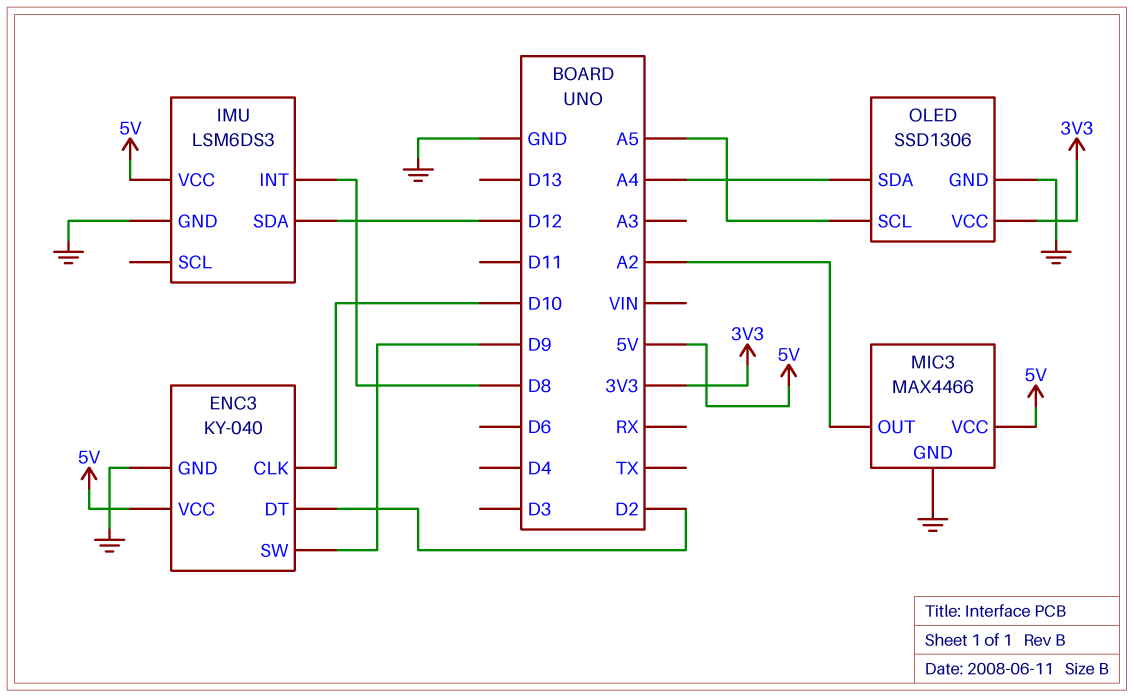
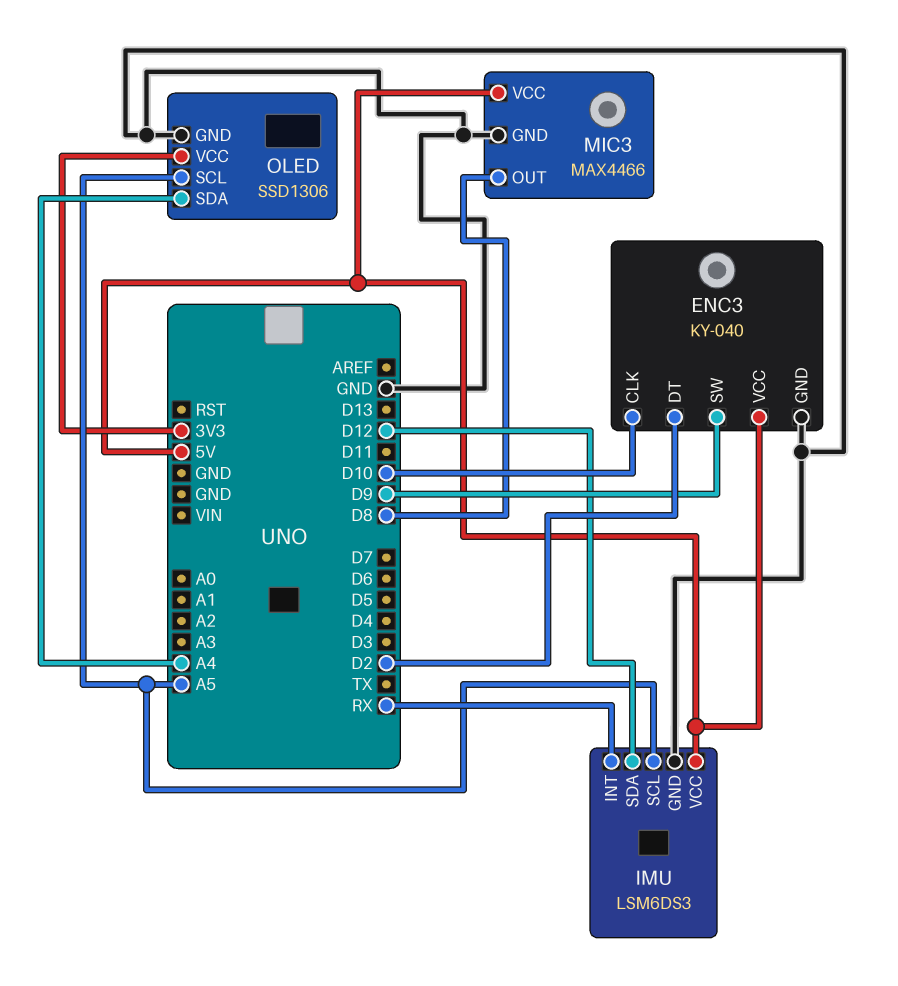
IMU pin INT: D8 -> RX
IMU pin SCL: none -> A5
MIC3 pin OUT: A2 -> D8

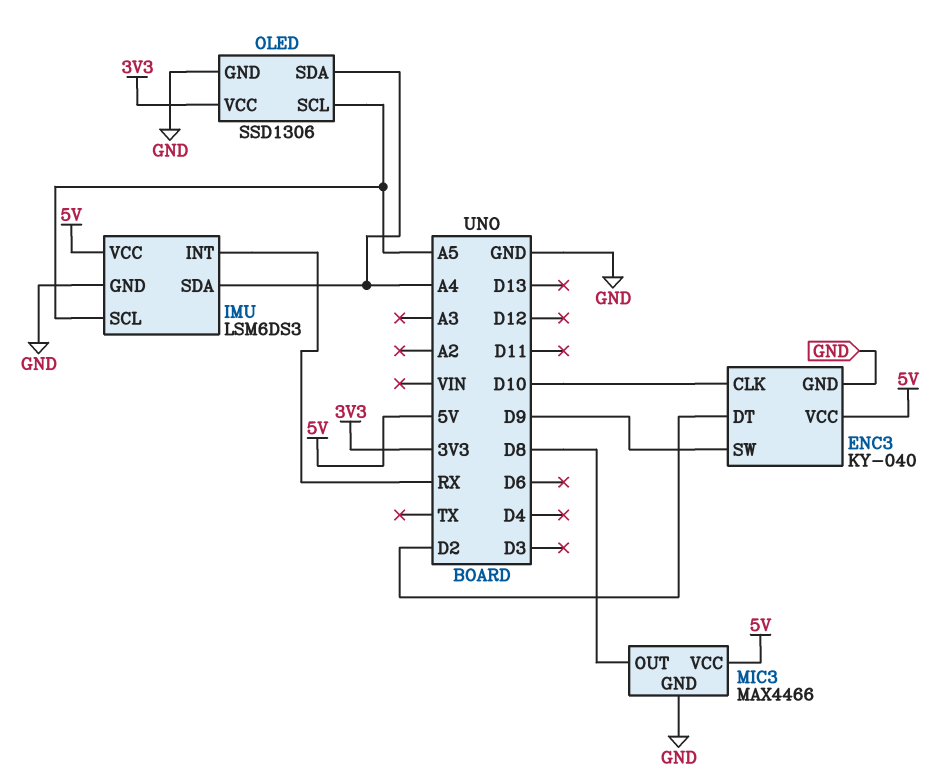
IMU pin SDA: D12 -> A4

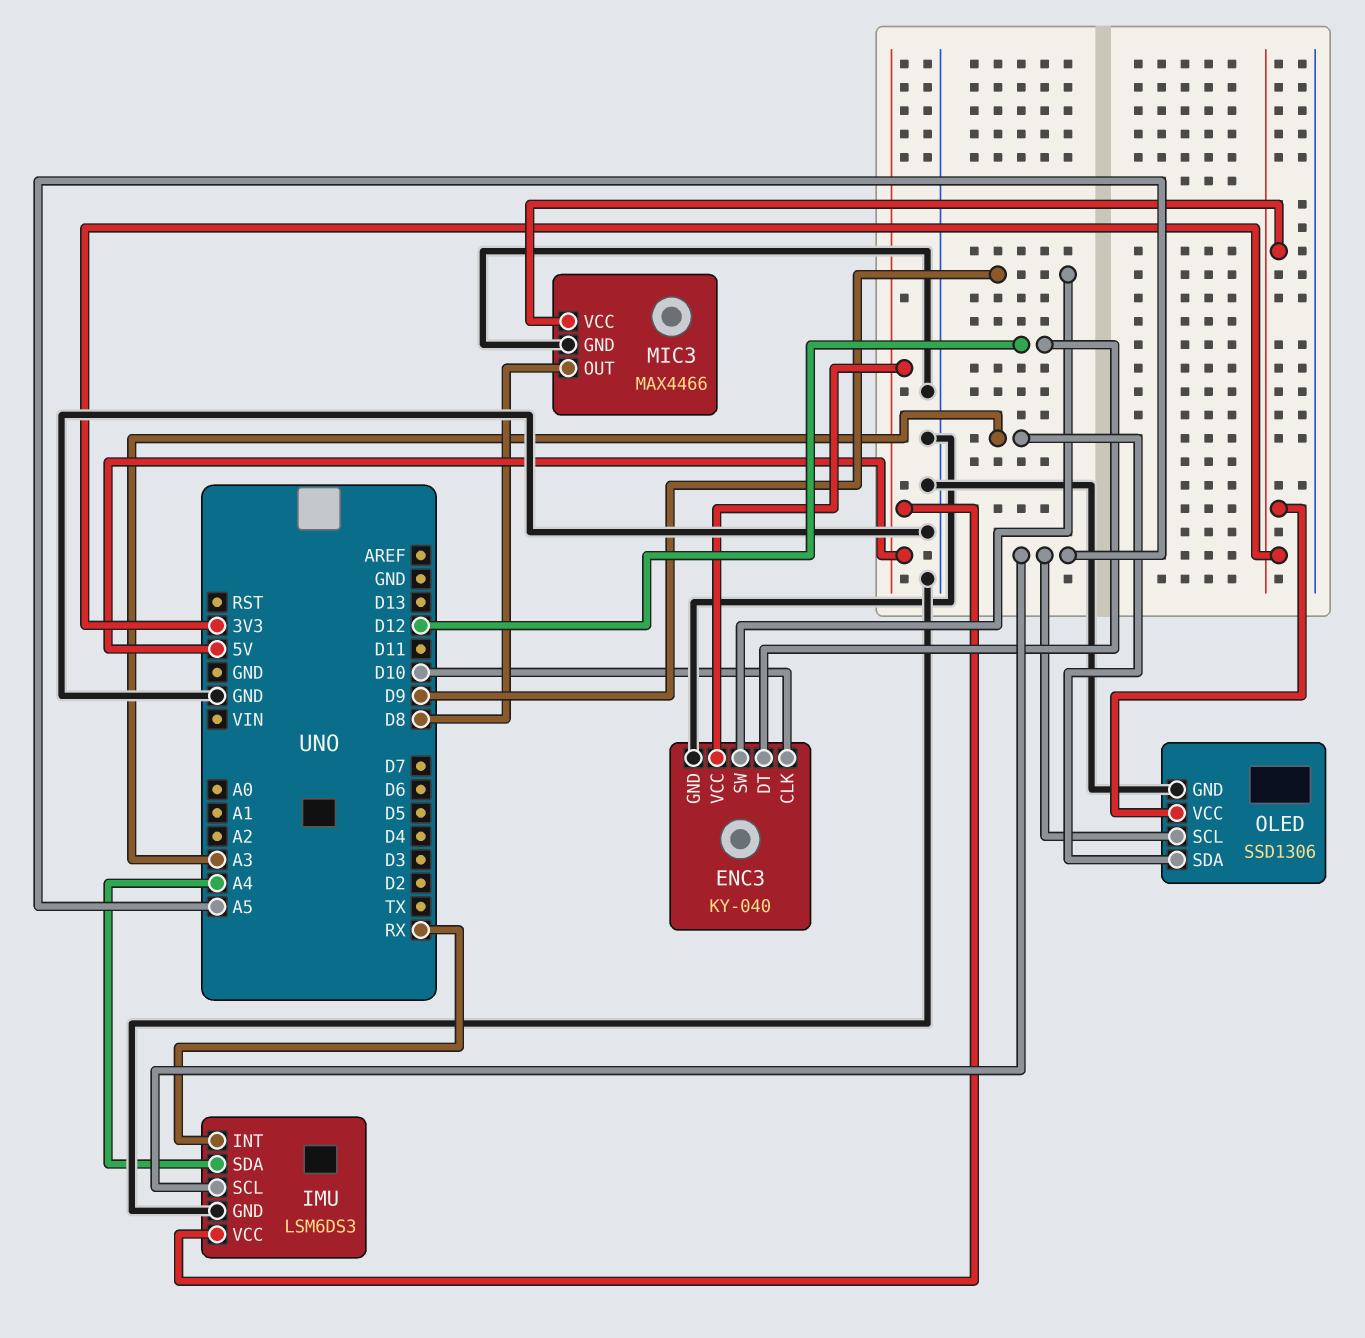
ENC3 pin DT: D2 -> D12
MIC3 pin VCC: 5V -> 3V3
OLED pin SDA: A4 -> A3

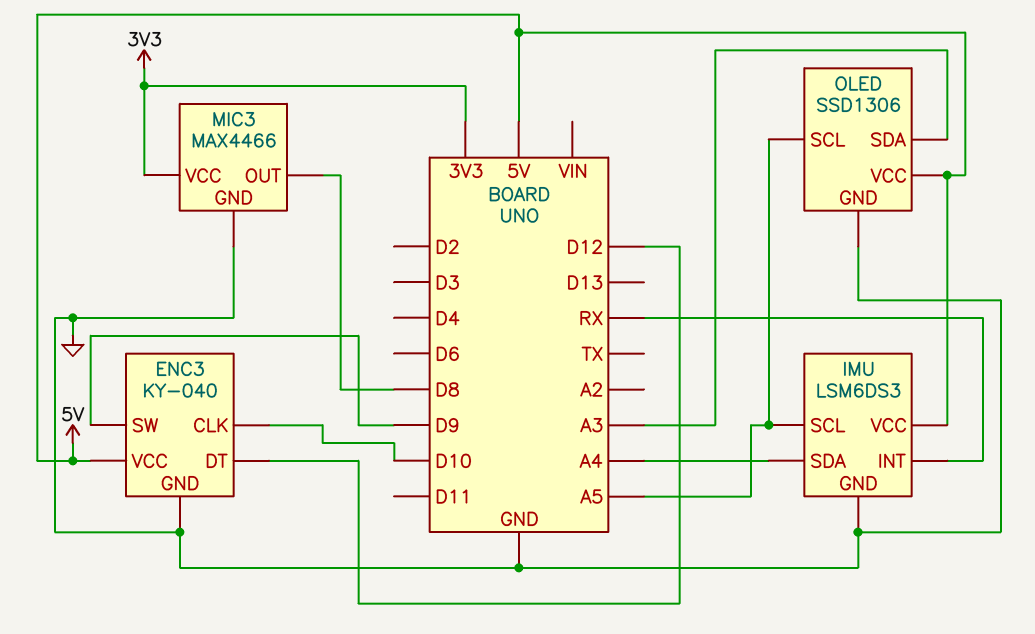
OLED pin VCC: 3V3 -> 5V

